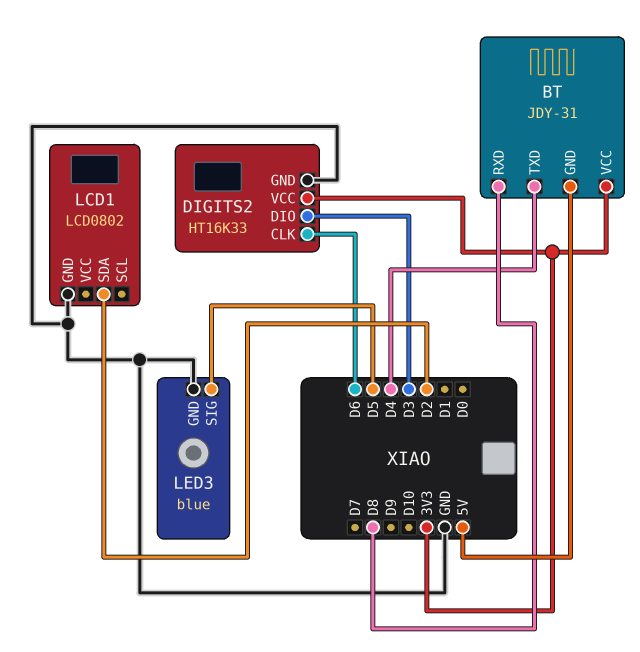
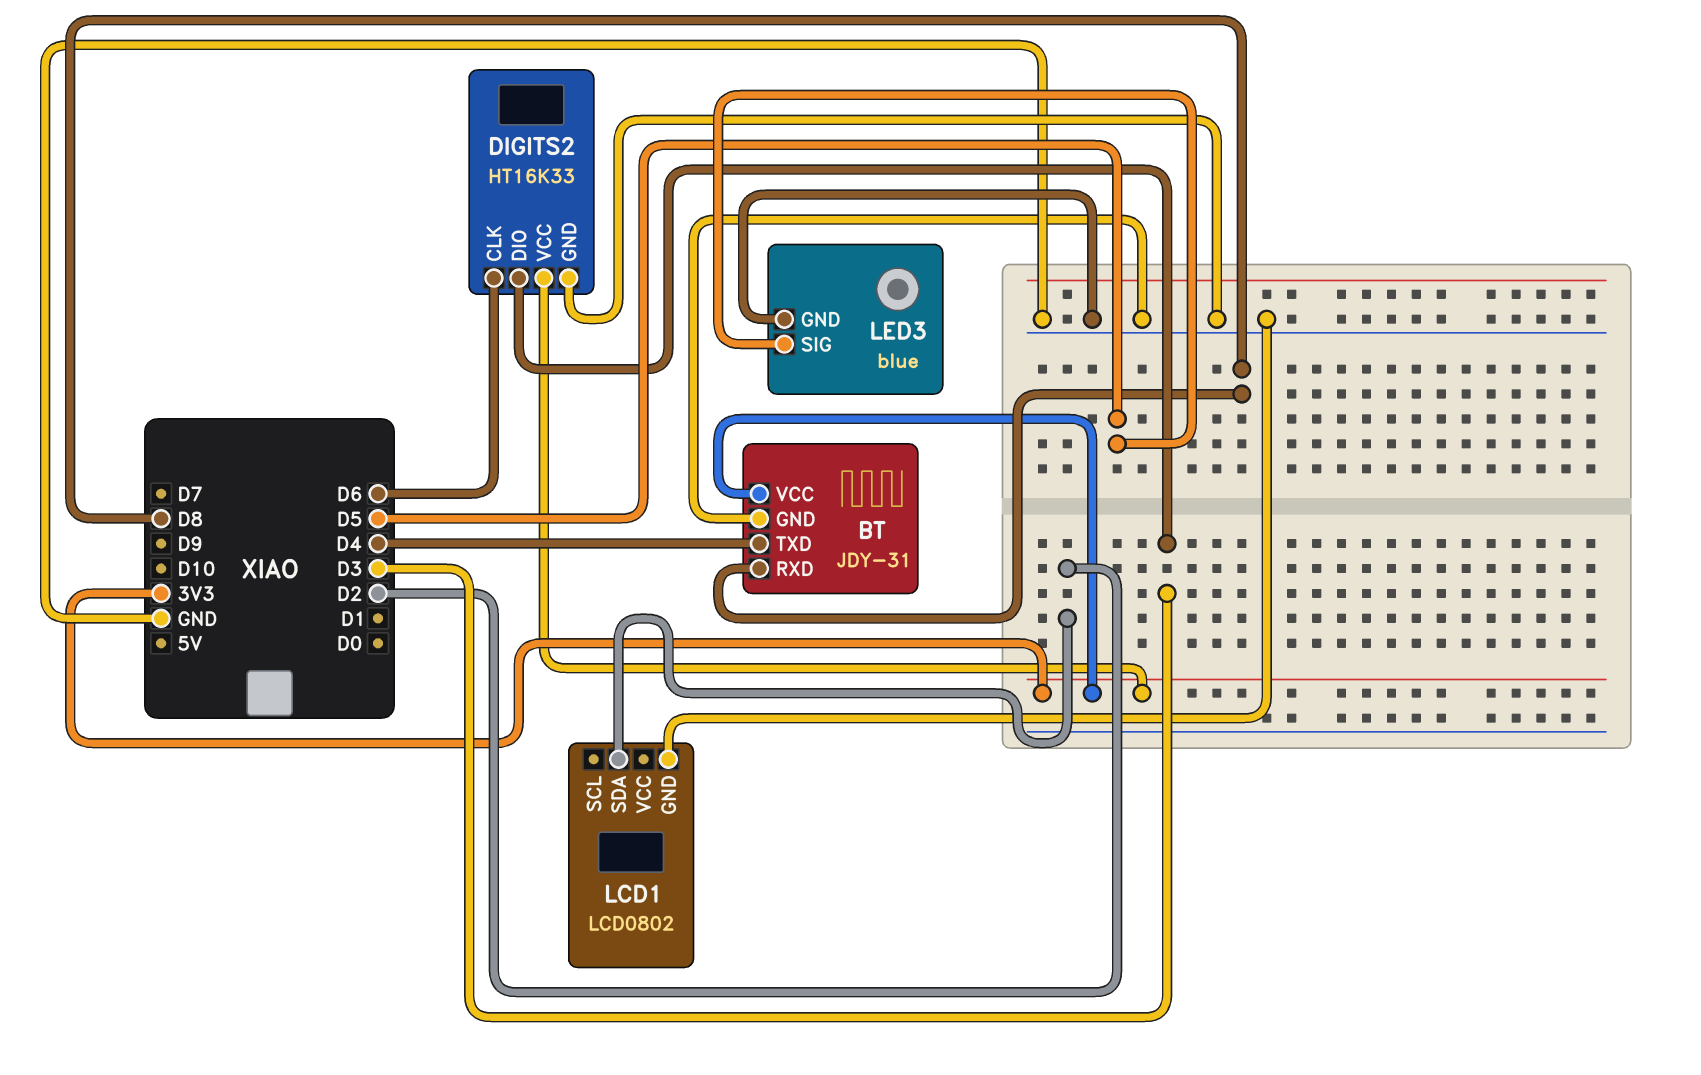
BT pin GND: 5V -> GND

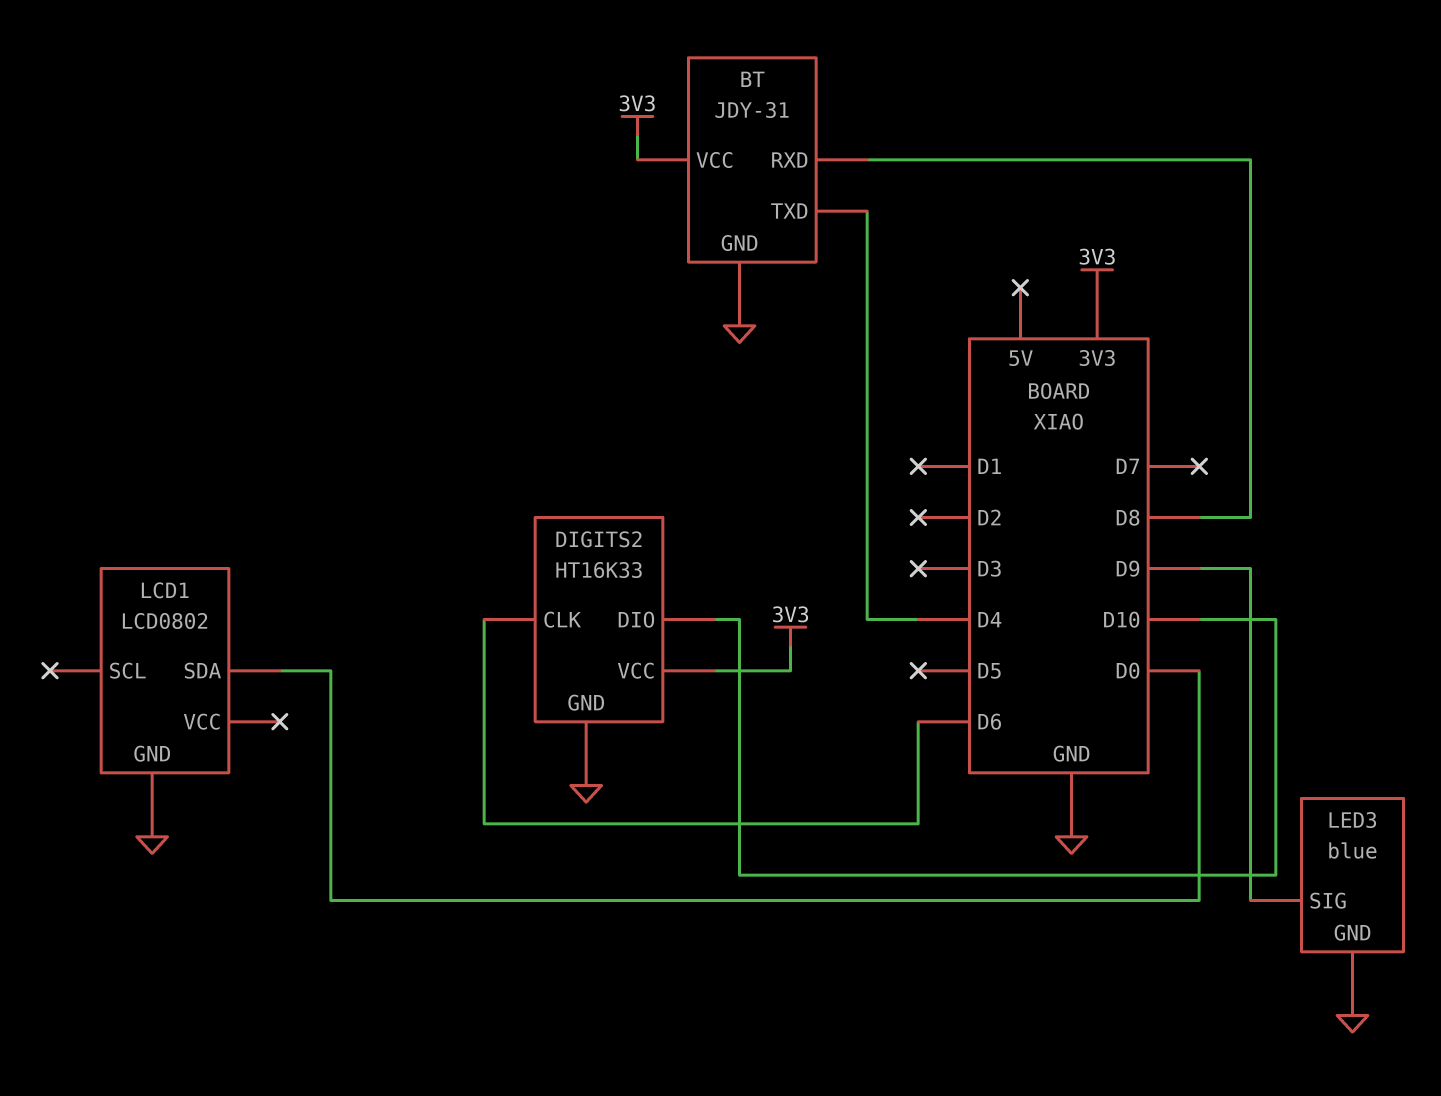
DIGITS2 pin DIO: D3 -> D10
LCD1 pin SDA: D2 -> D0
LED3 pin SIG: D5 -> D9

